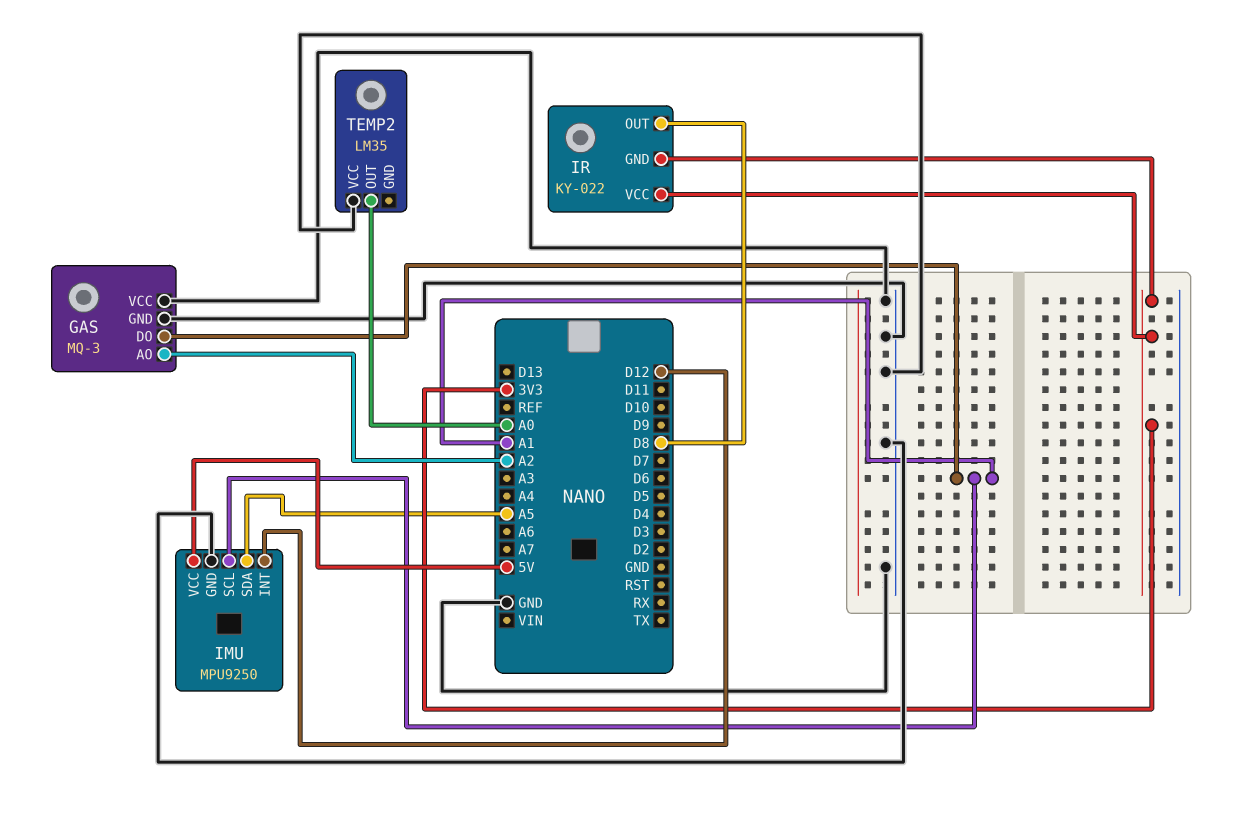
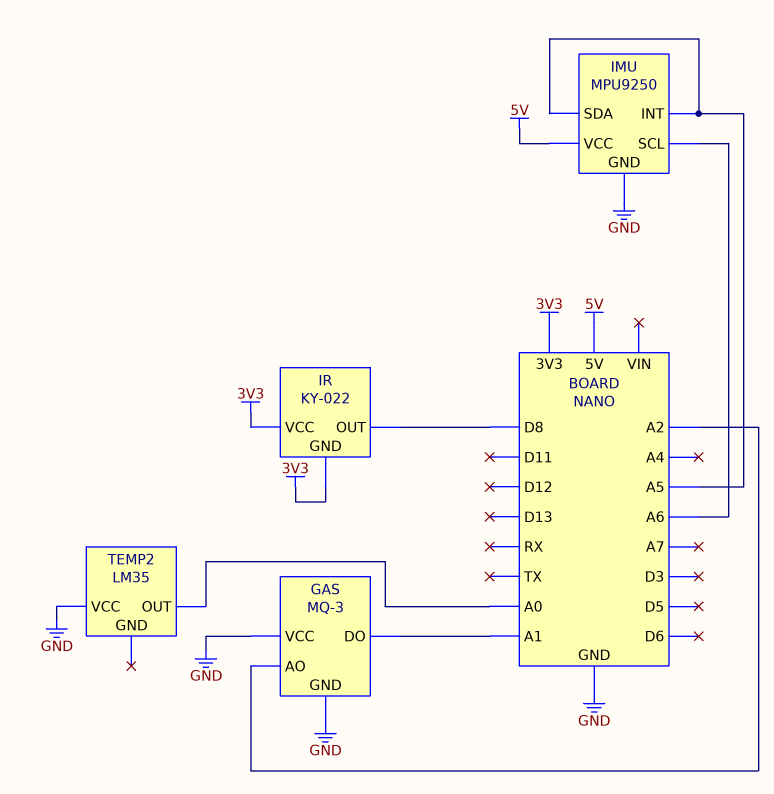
IMU pin INT: D12 -> A5
IMU pin SCL: A1 -> A6

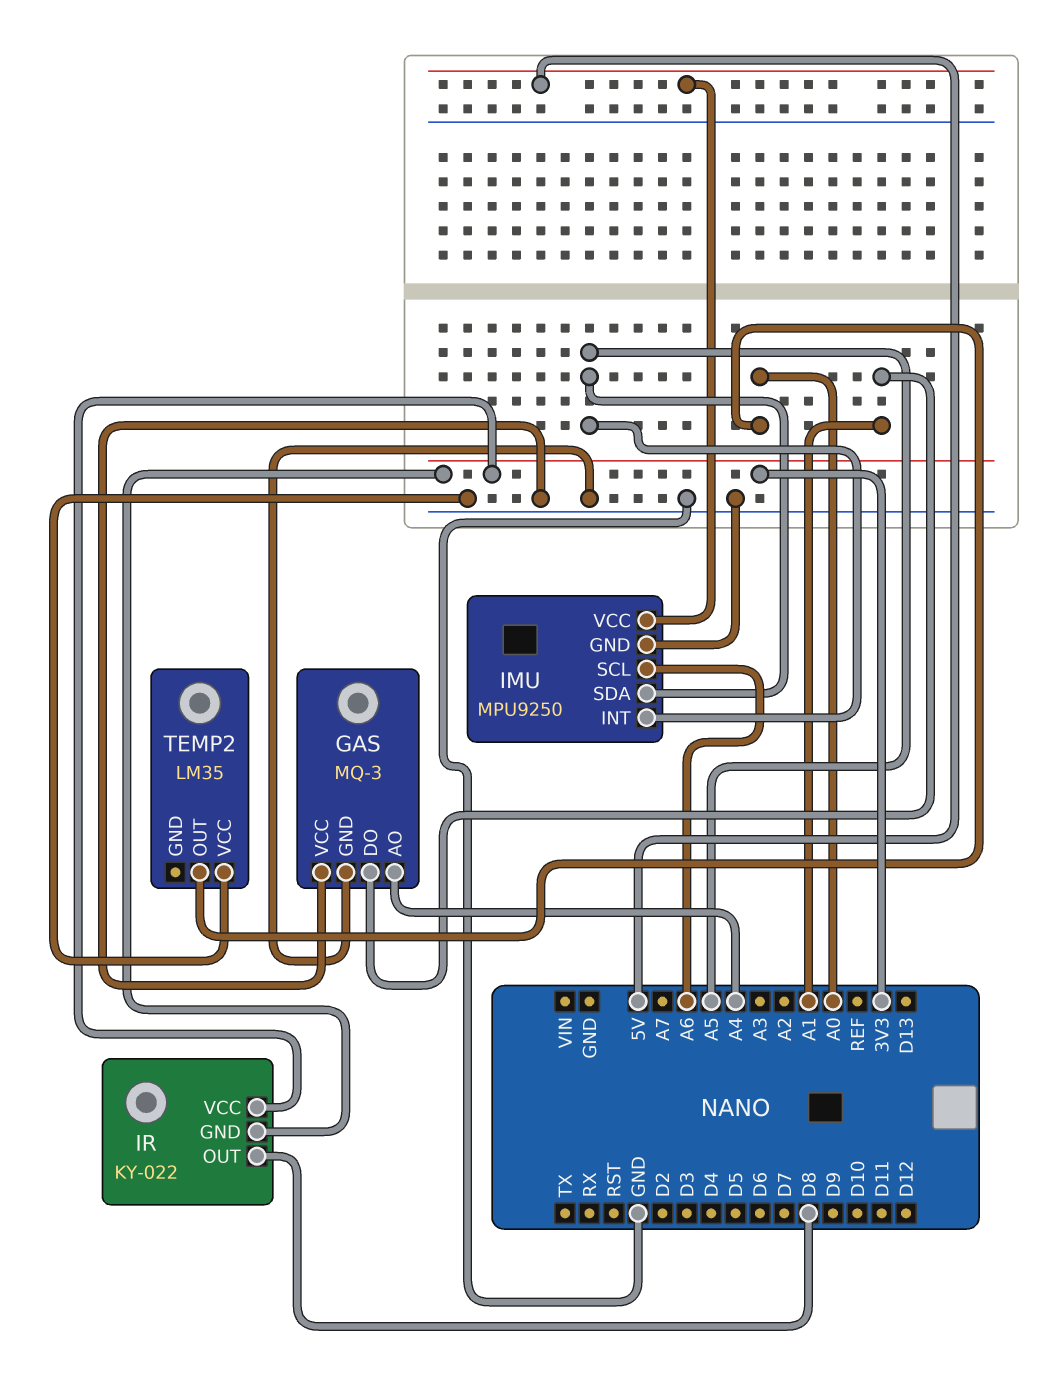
GAS pin AO: A2 -> A4

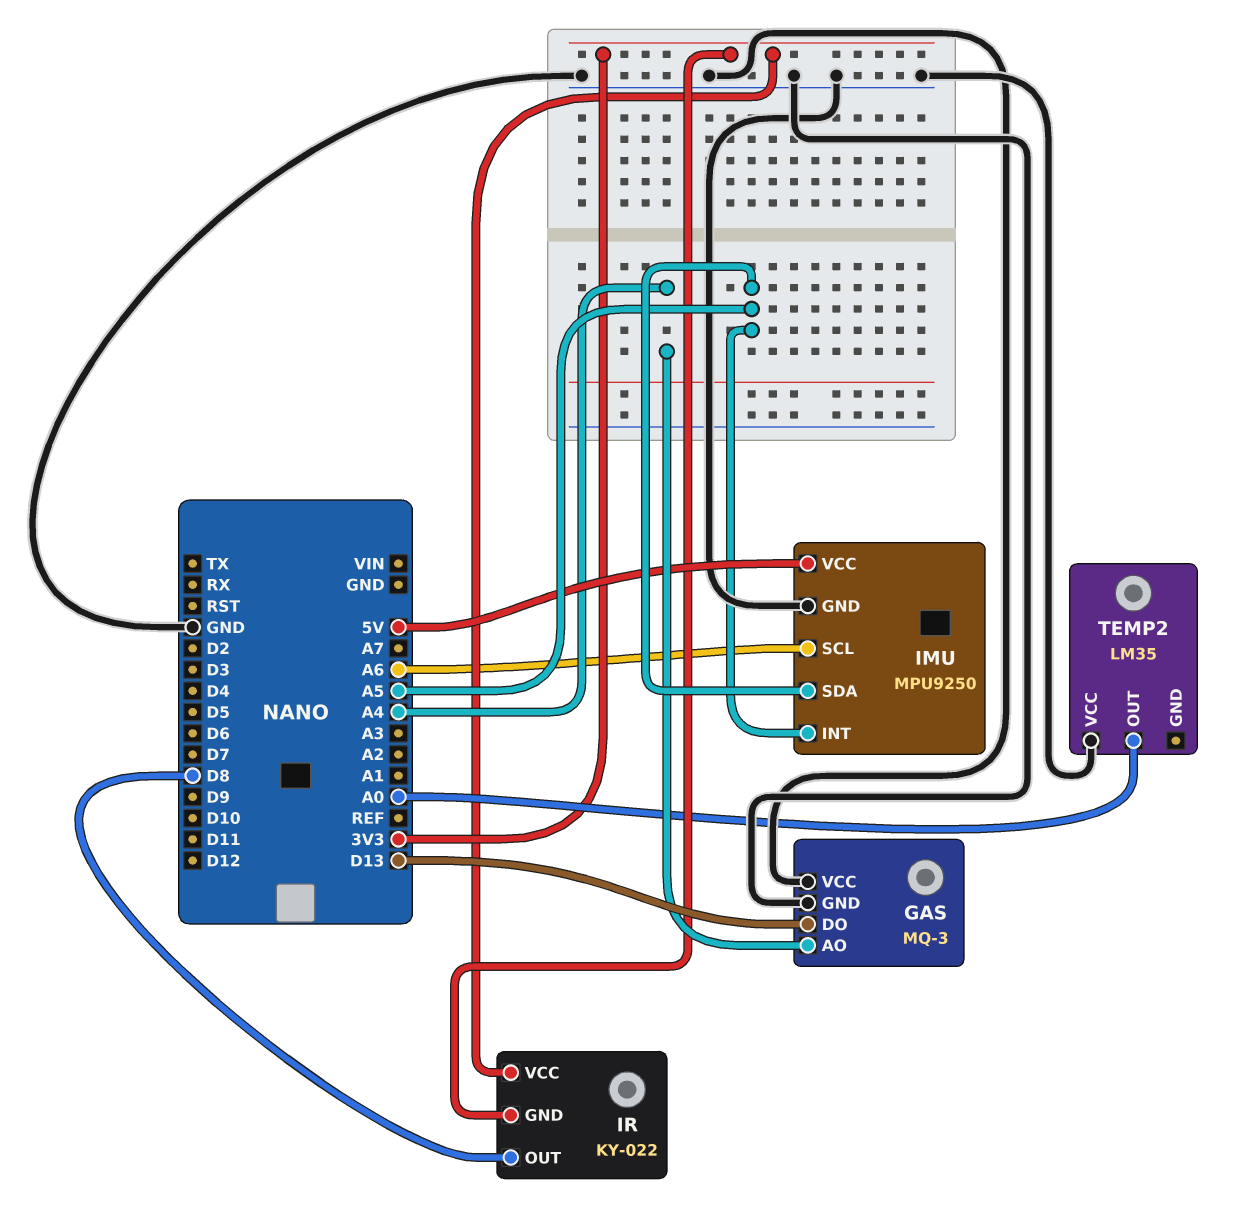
GAS pin DO: A1 -> D13

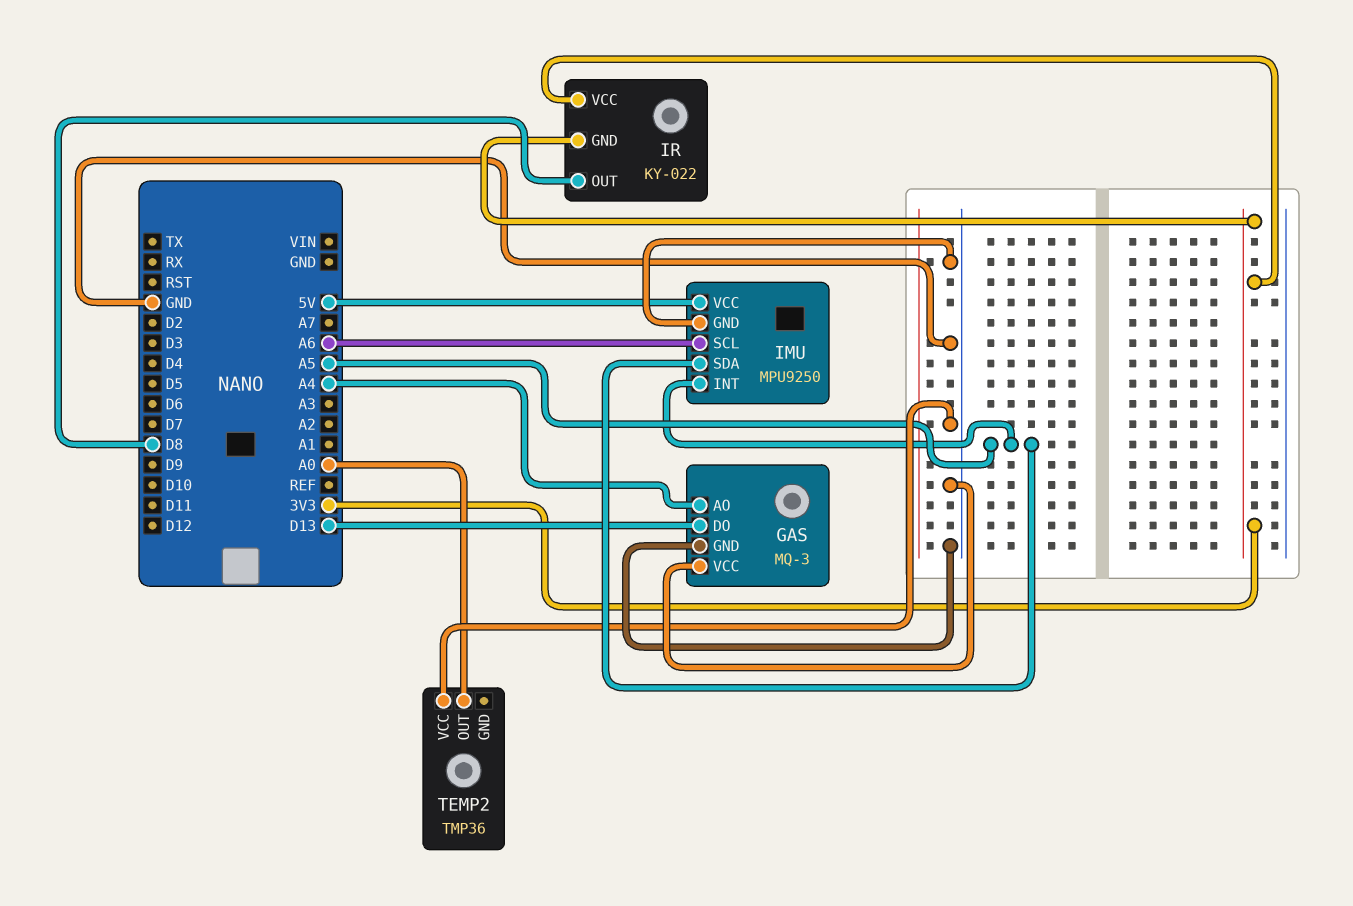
TEMP2: LM35 -> TMP36

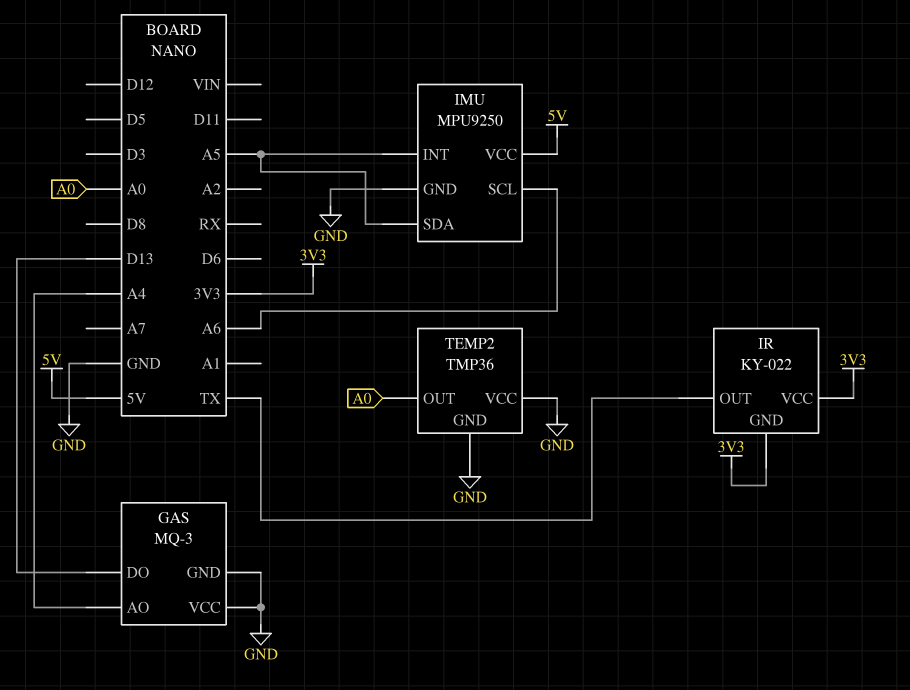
IR pin OUT: D8 -> TX
TEMP2 pin GND: none -> GND

